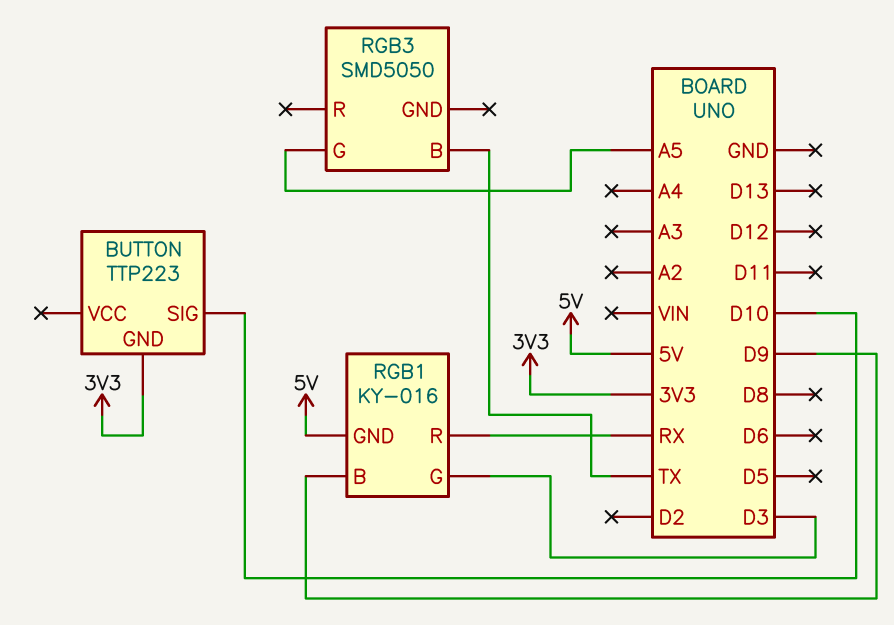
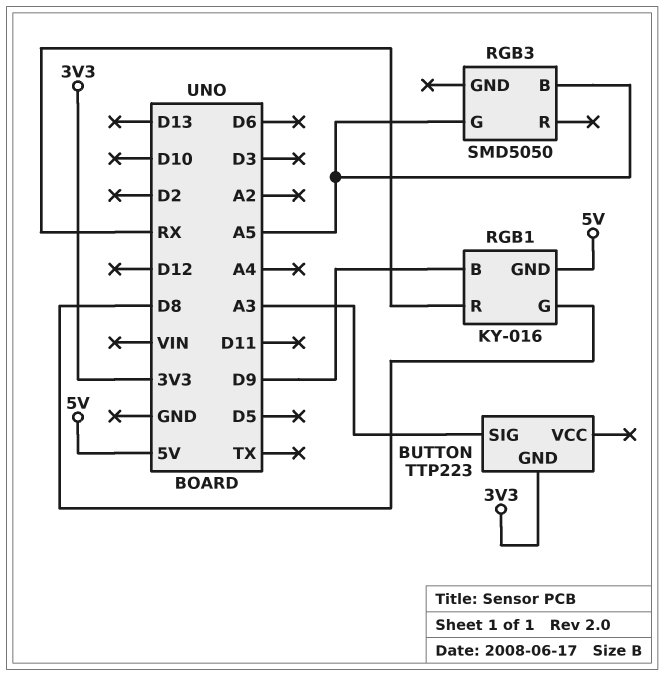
BUTTON pin SIG: D10 -> A3
RGB1 pin G: D3 -> D8
RGB3 pin B: TX -> A5

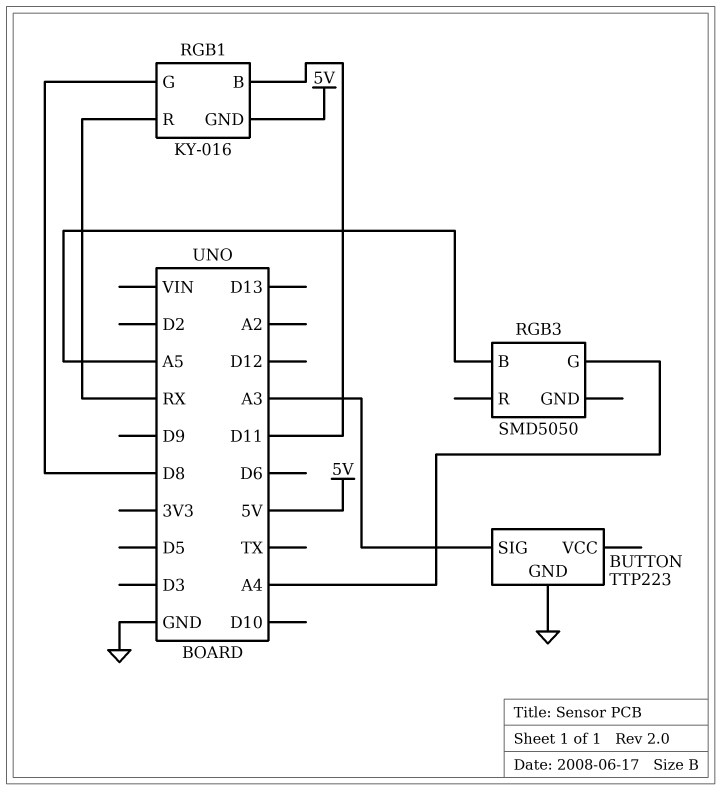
BUTTON pin GND: 3V3 -> GND
RGB1 pin B: D9 -> D11
RGB3 pin G: A5 -> A4

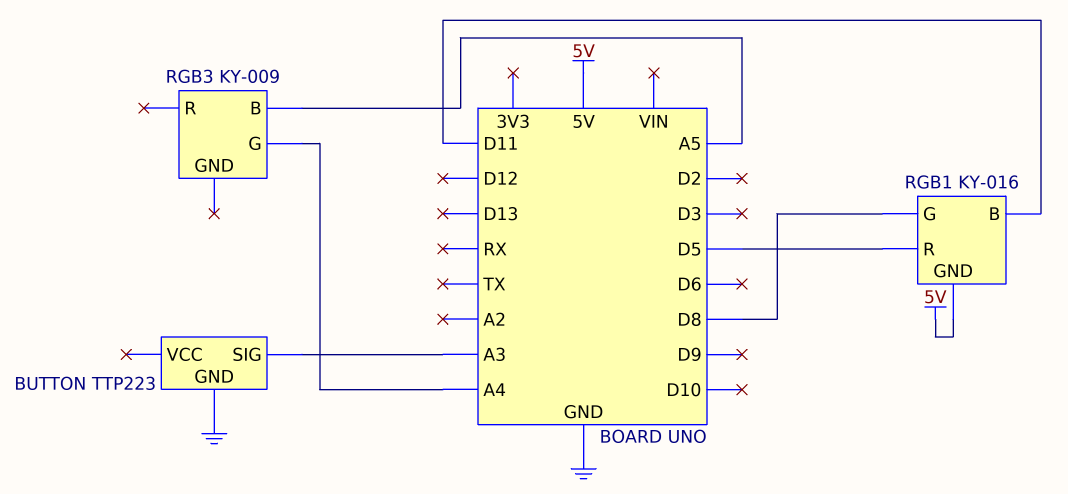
RGB1 pin R: RX -> D5
RGB3: SMD5050 -> KY-009

